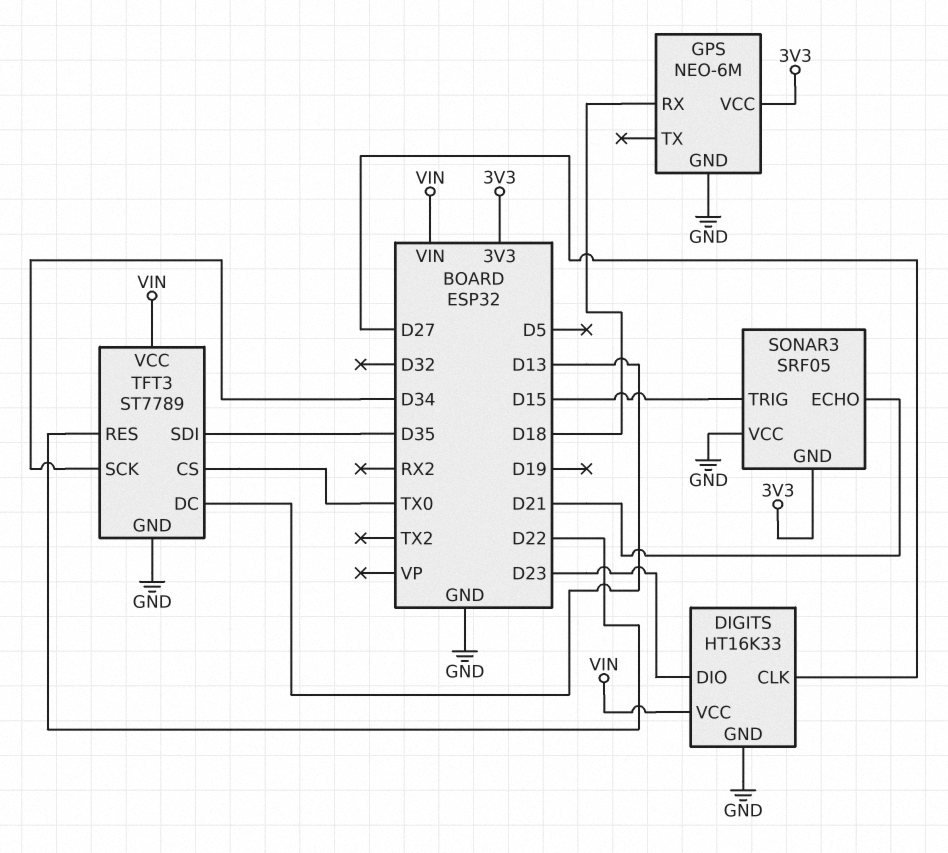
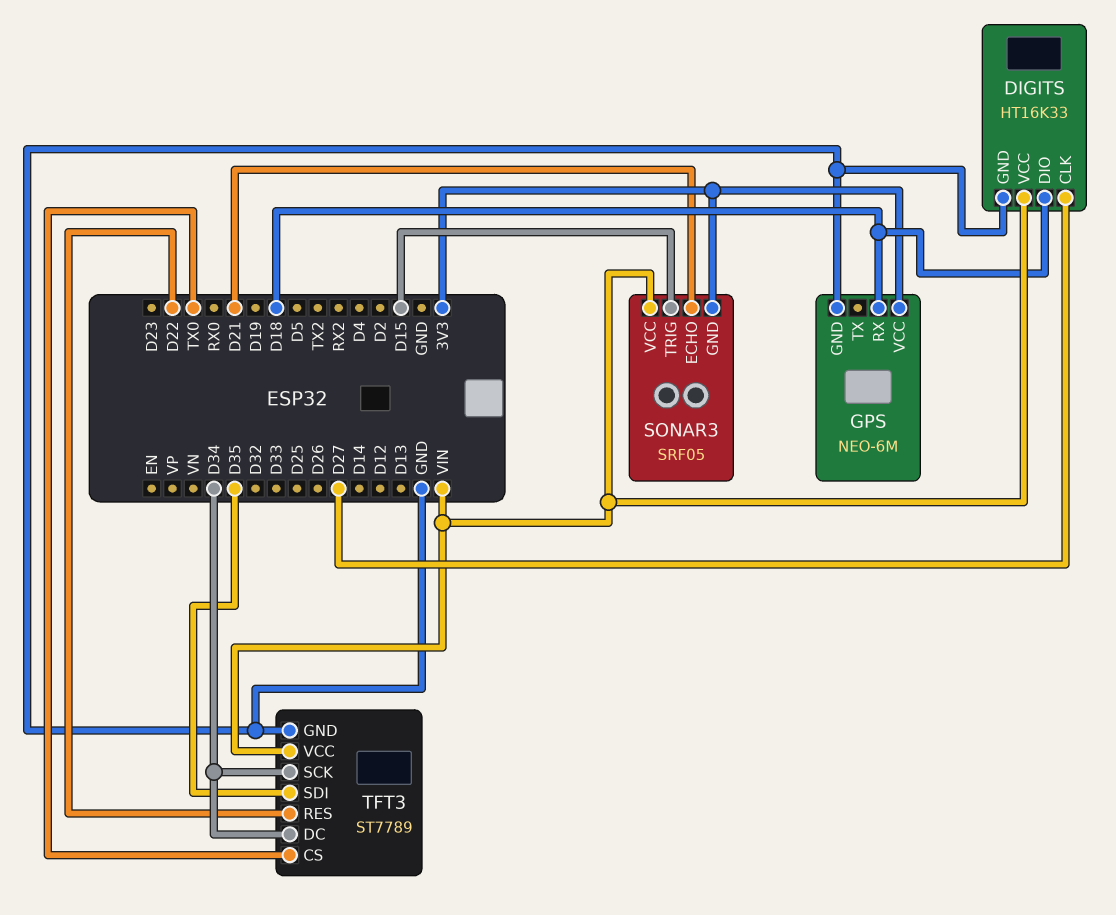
DIGITS pin DIO: D23 -> D18
SONAR3 pin VCC: GND -> VIN
TFT3 pin DC: D13 -> D34

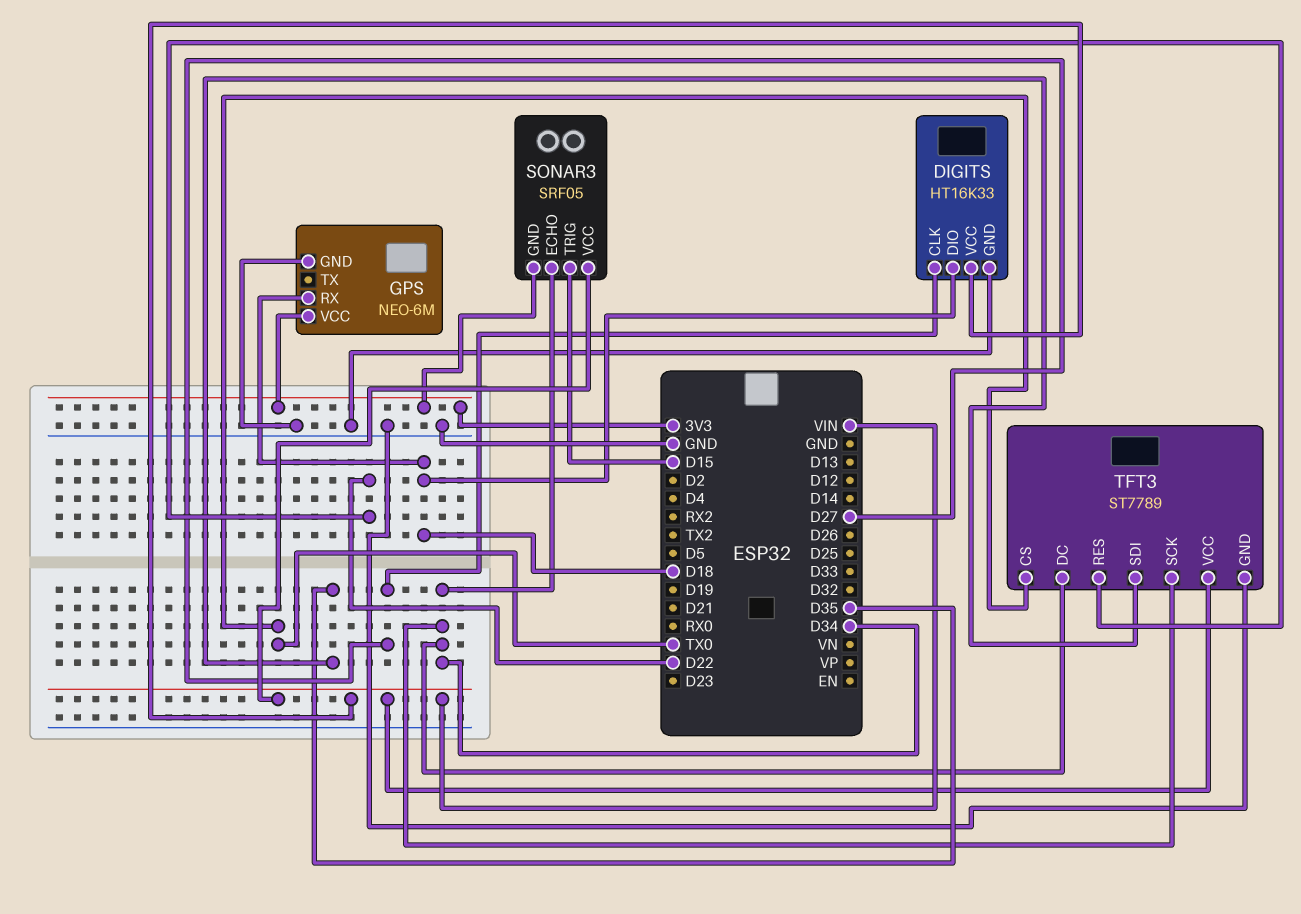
SONAR3 pin ECHO: D21 -> D34

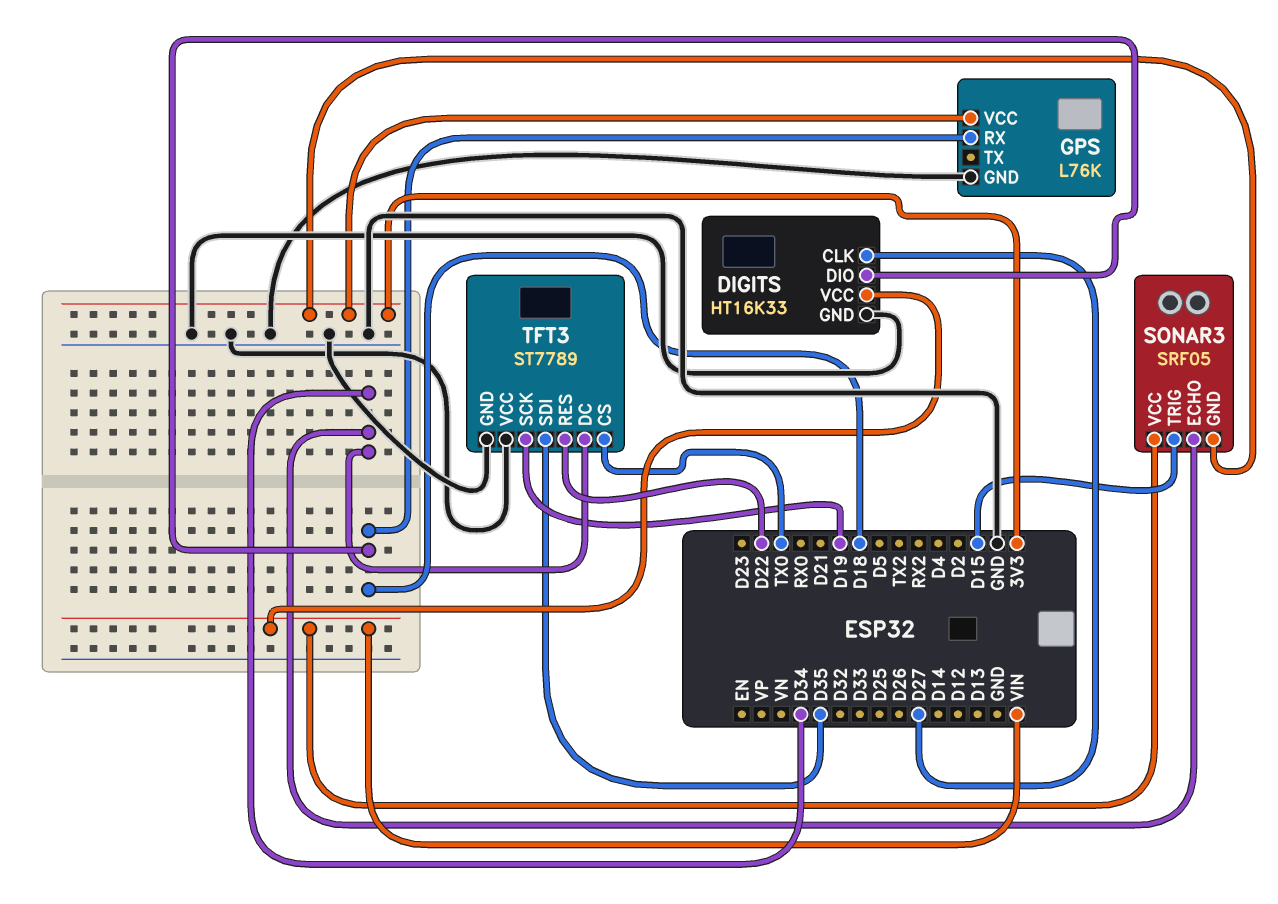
GPS: NEO-6M -> L76K
TFT3 pin SCK: D34 -> D19
TFT3 pin VCC: VIN -> GND

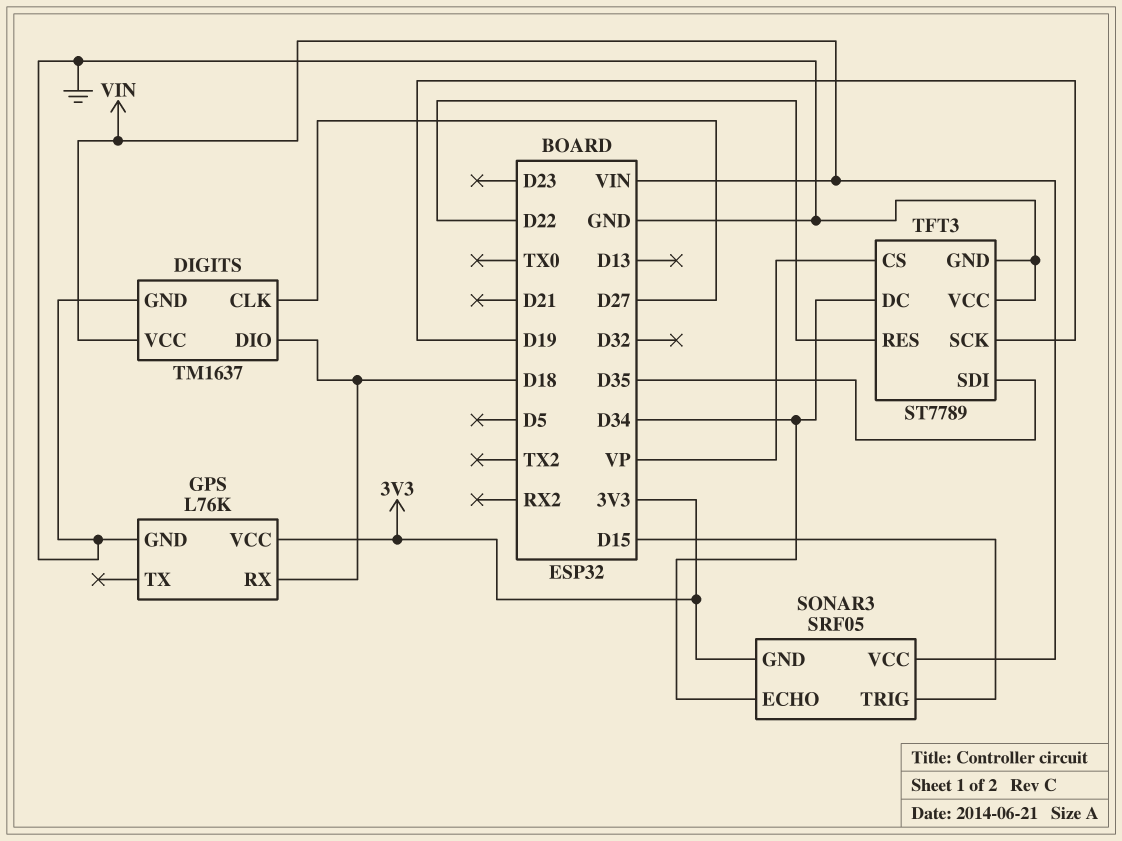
DIGITS: HT16K33 -> TM1637
TFT3 pin CS: TX0 -> VP

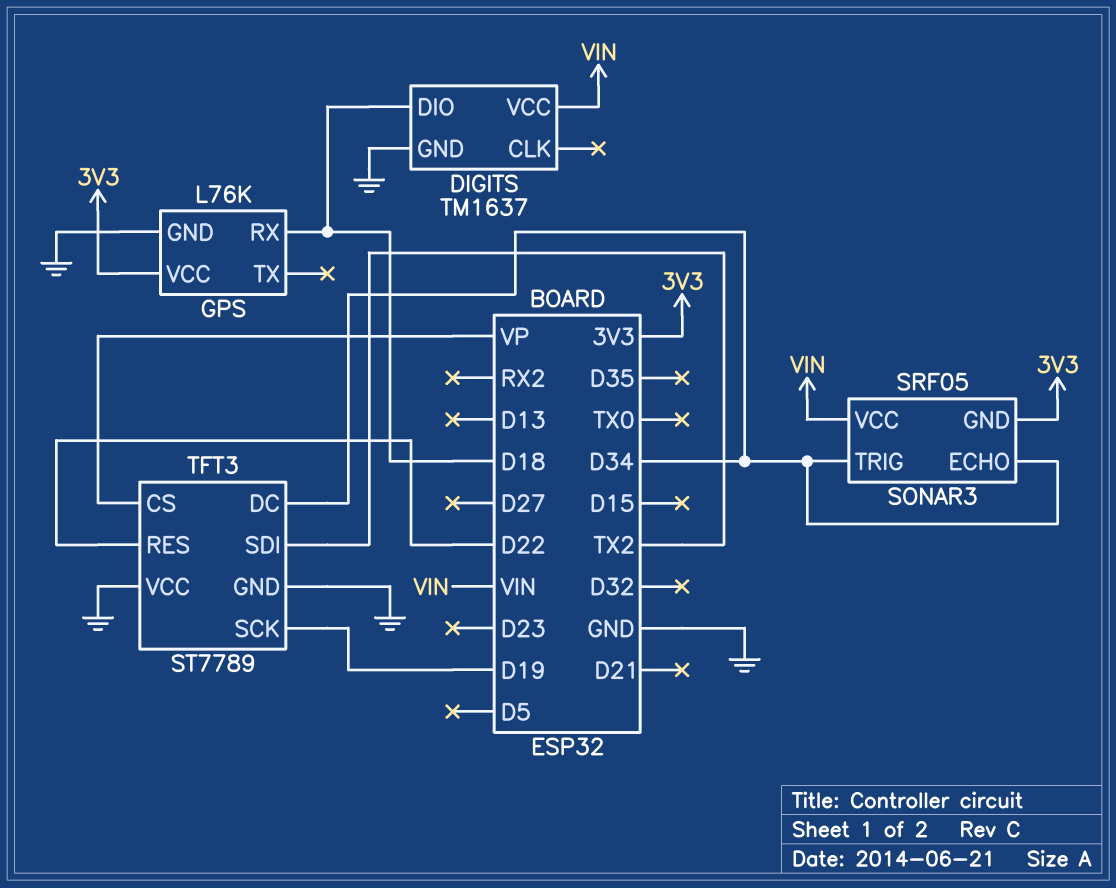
DIGITS pin CLK: D27 -> none
SONAR3 pin TRIG: D15 -> D34
TFT3 pin SDI: D35 -> TX2

